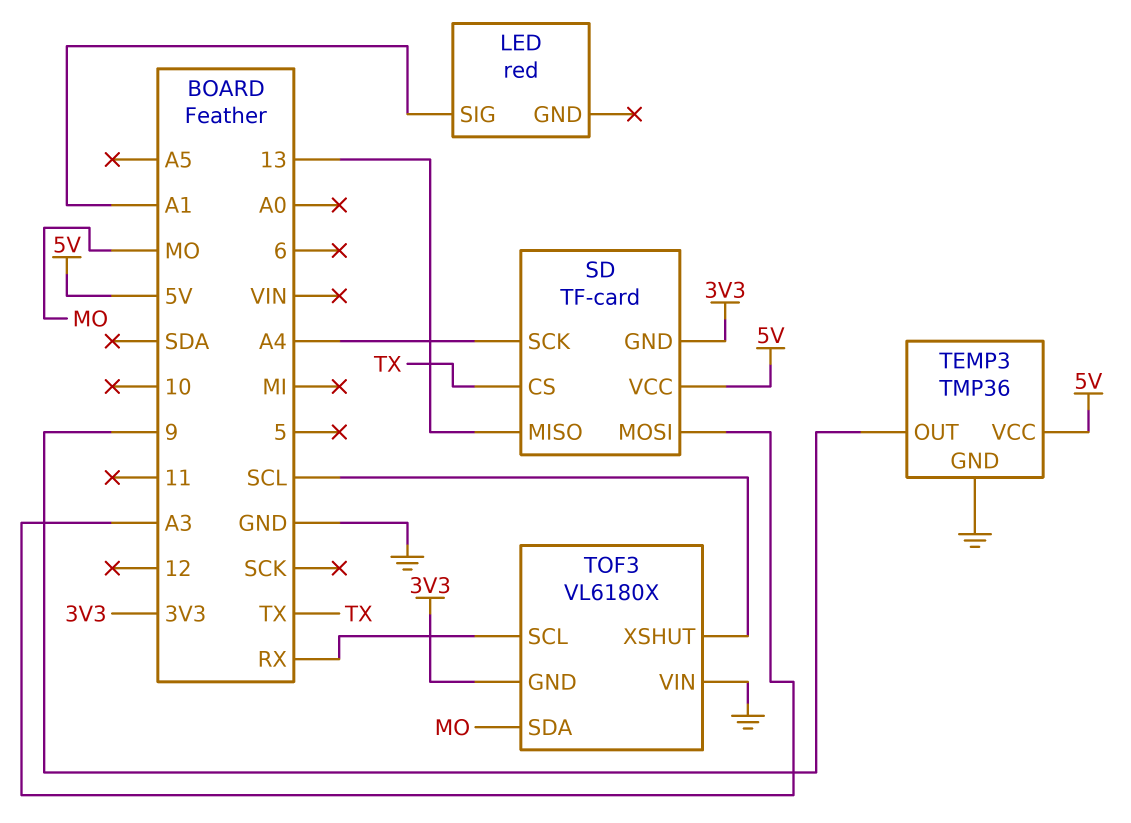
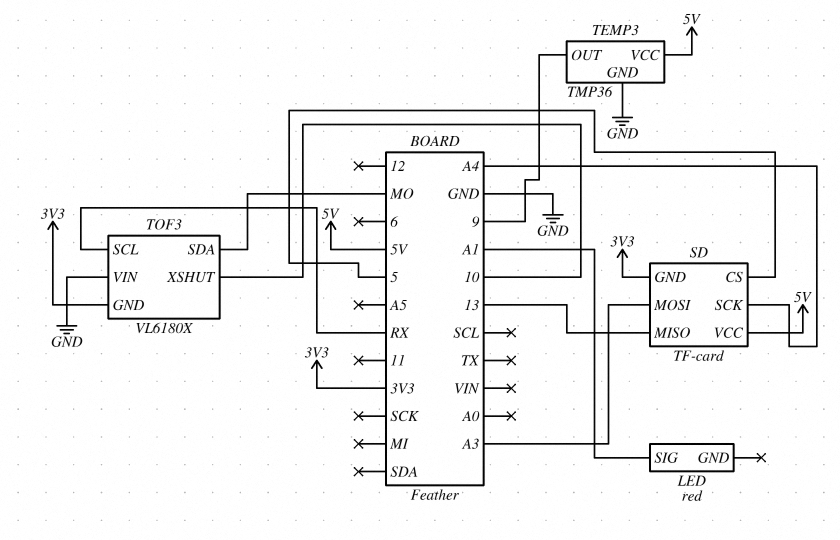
SD pin CS: TX -> 5
TOF3 pin XSHUT: SCL -> 10

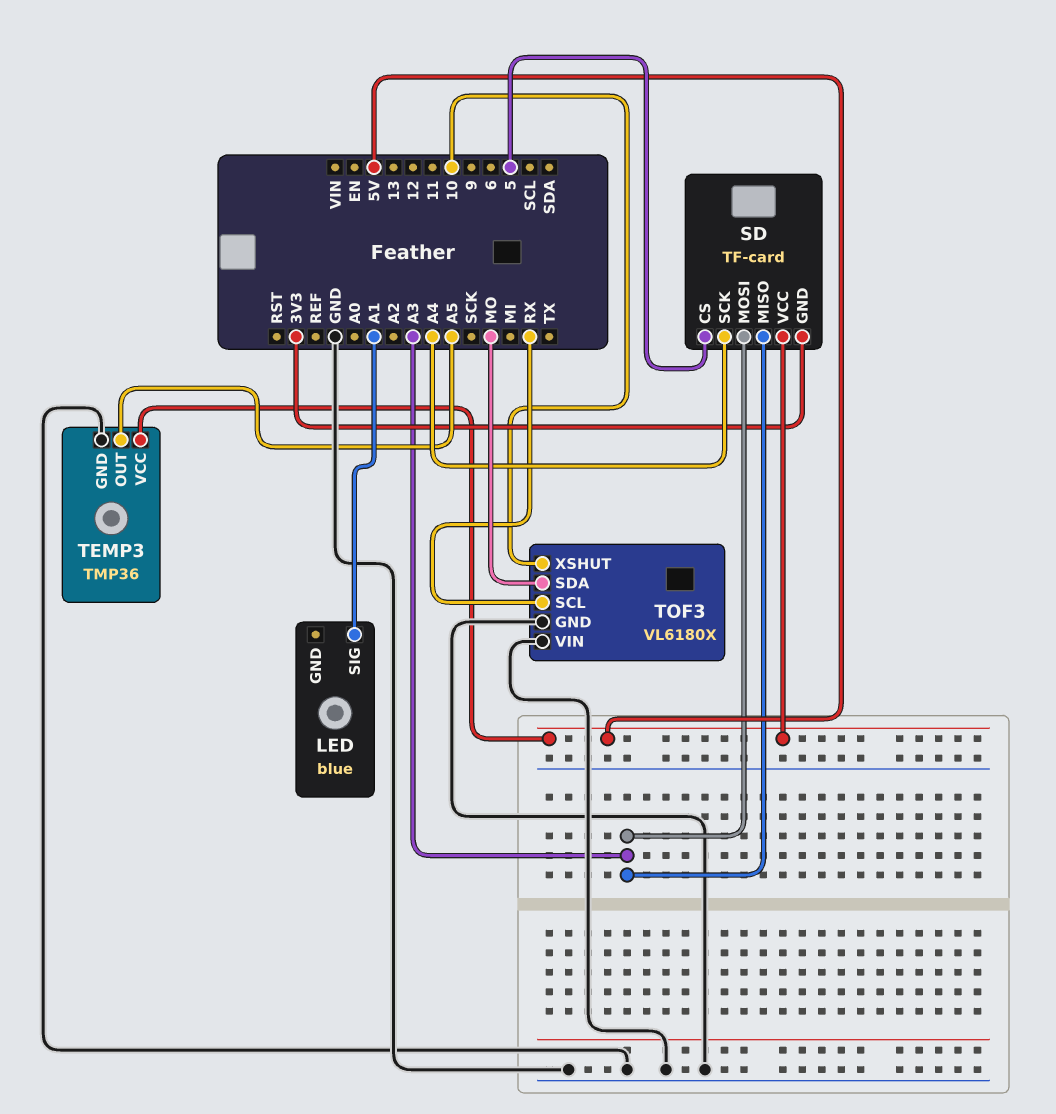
LED: red -> blue
SD pin MISO: 13 -> A3
TEMP3 pin OUT: 9 -> A5
TOF3 pin GND: 3V3 -> GND

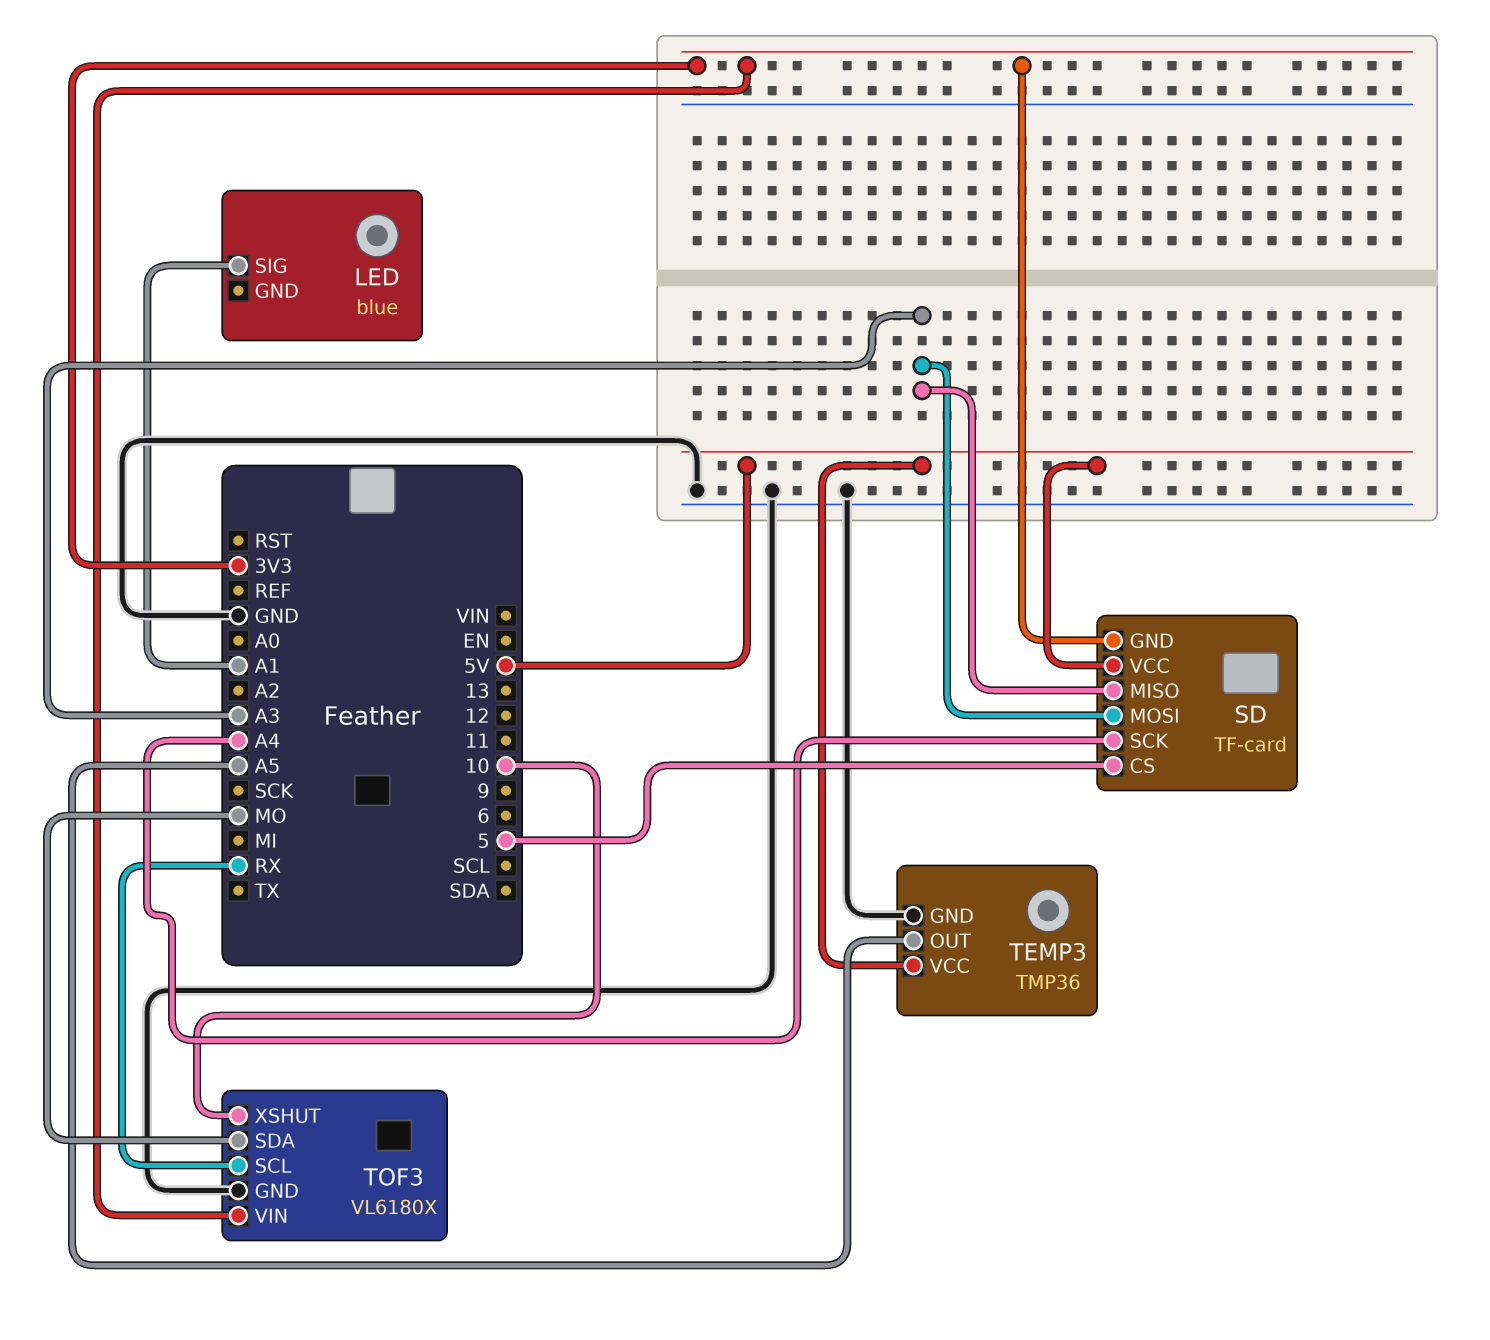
TOF3 pin VIN: GND -> 3V3

